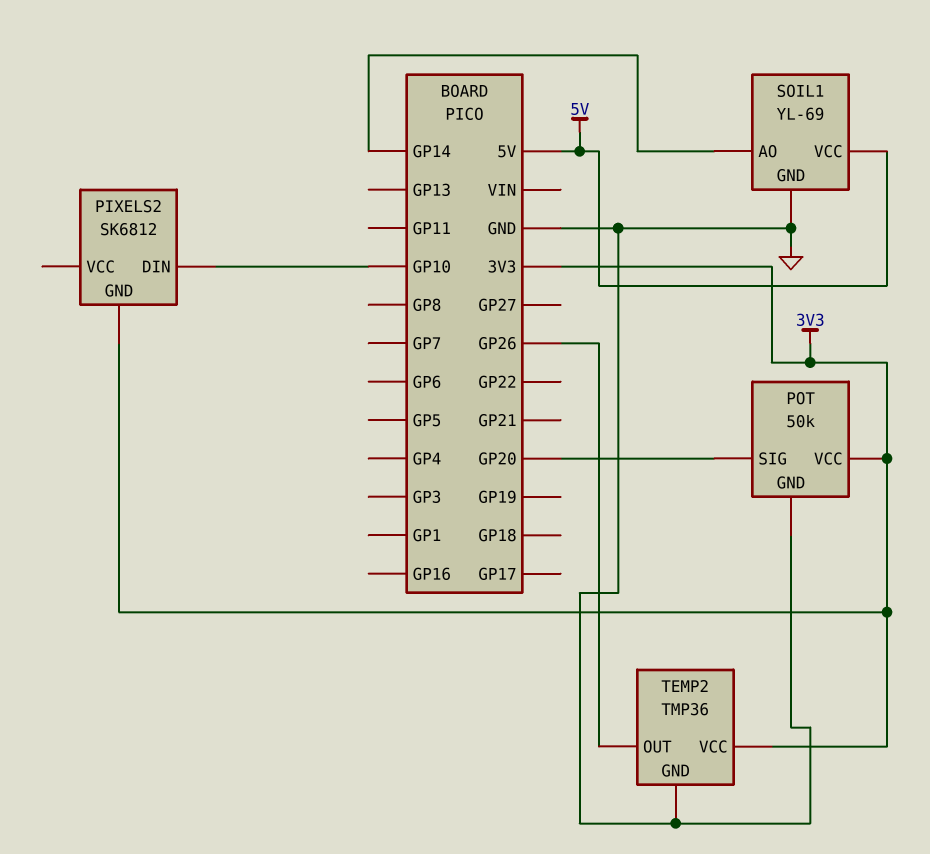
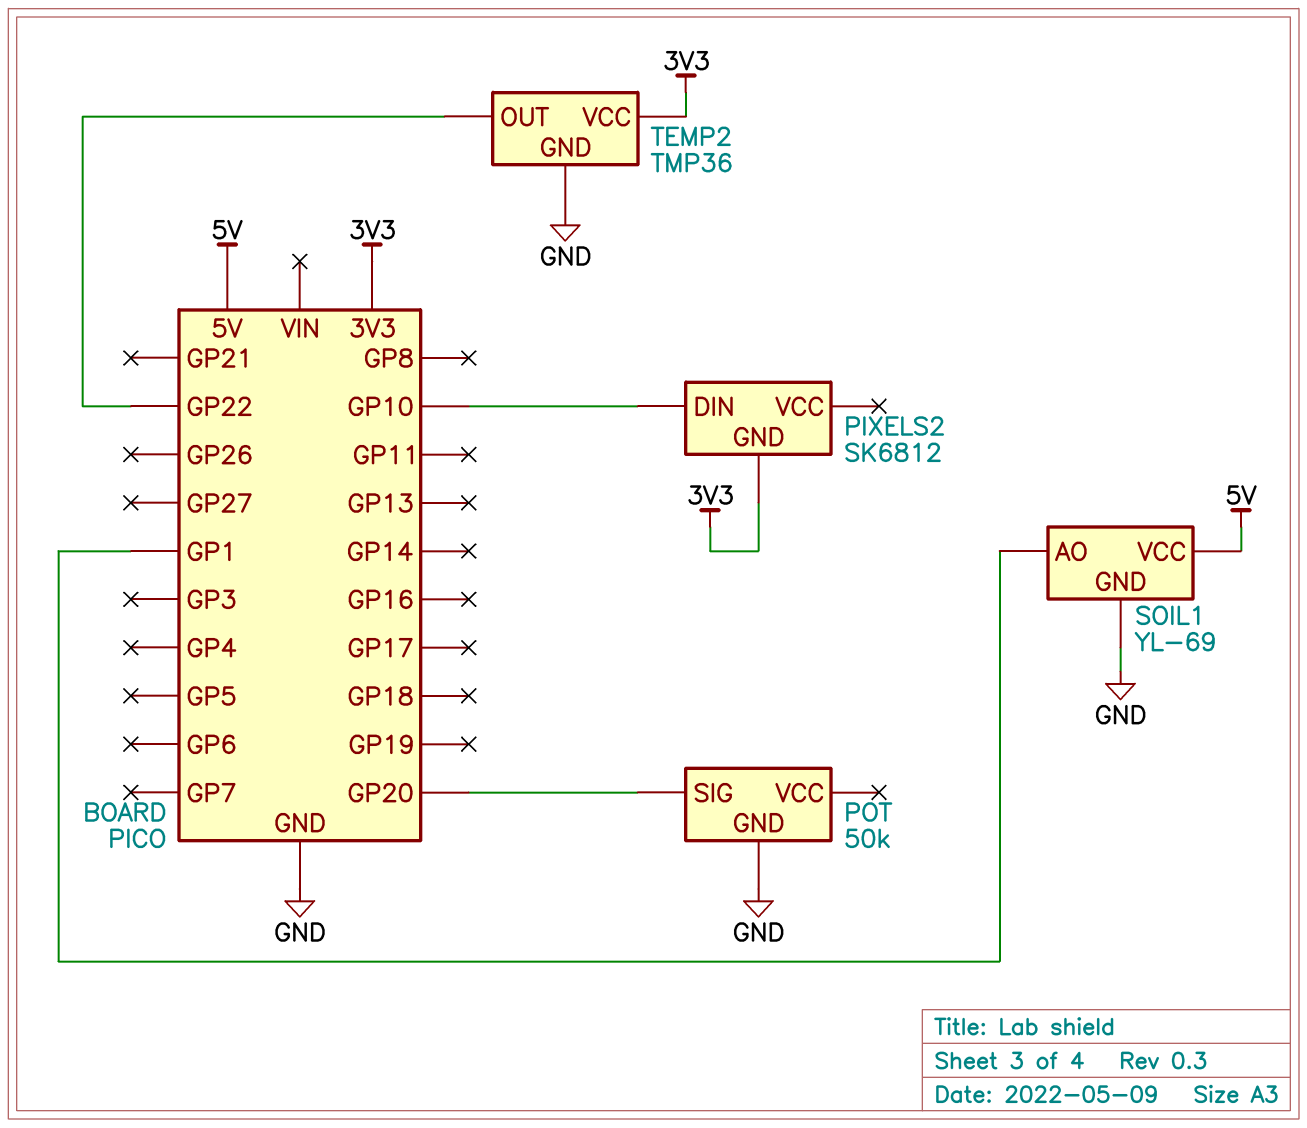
POT pin VCC: 3V3 -> none
SOIL1 pin AO: GP14 -> GP1
TEMP2 pin OUT: GP26 -> GP22

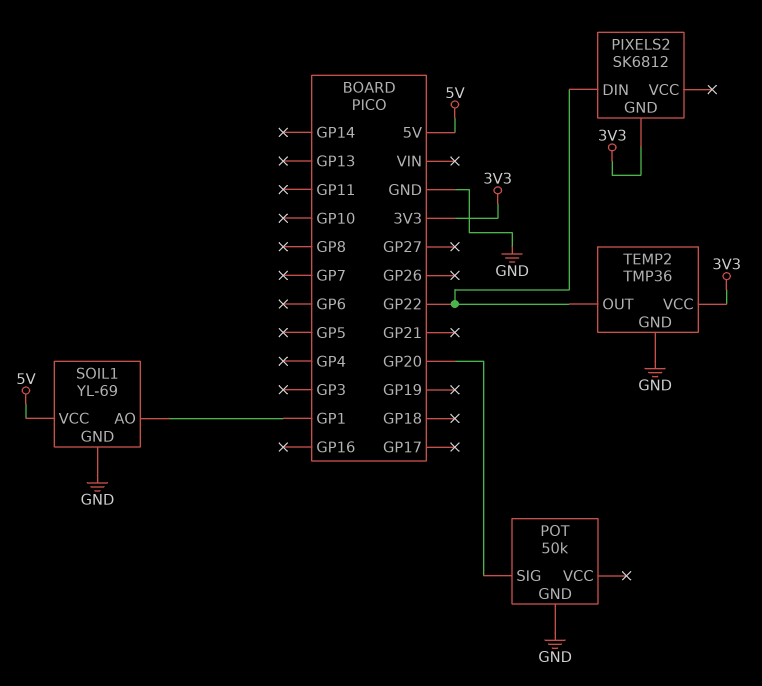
PIXELS2 pin DIN: GP10 -> GP22

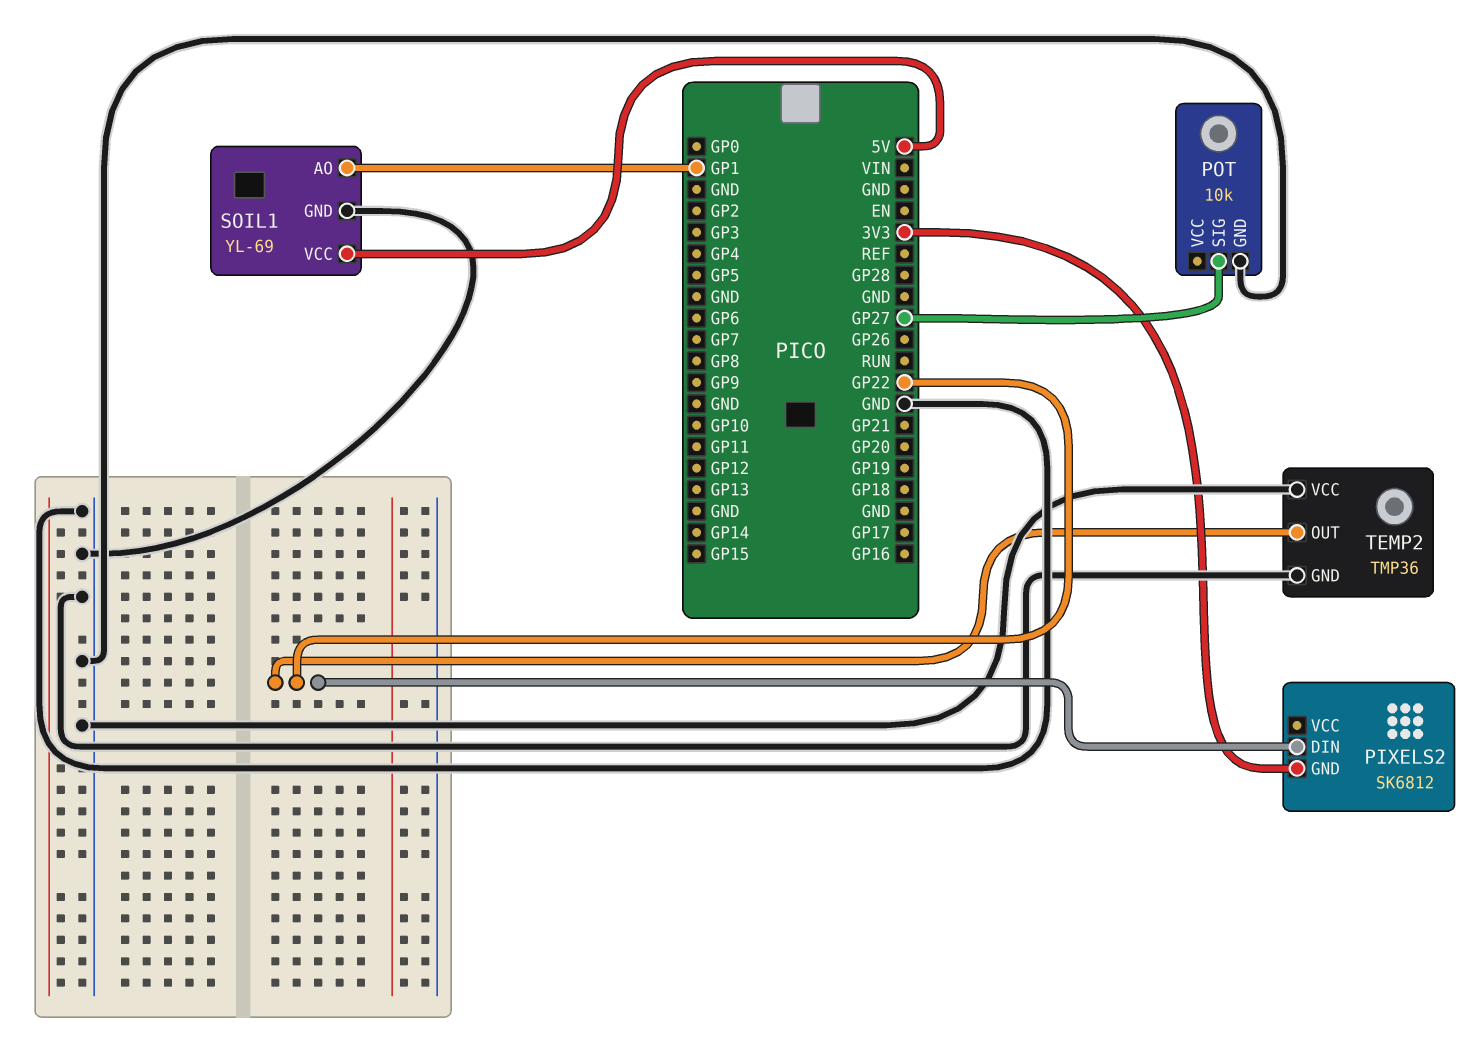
POT: 50k -> 10k
POT pin SIG: GP20 -> GP27
TEMP2 pin VCC: 3V3 -> GND

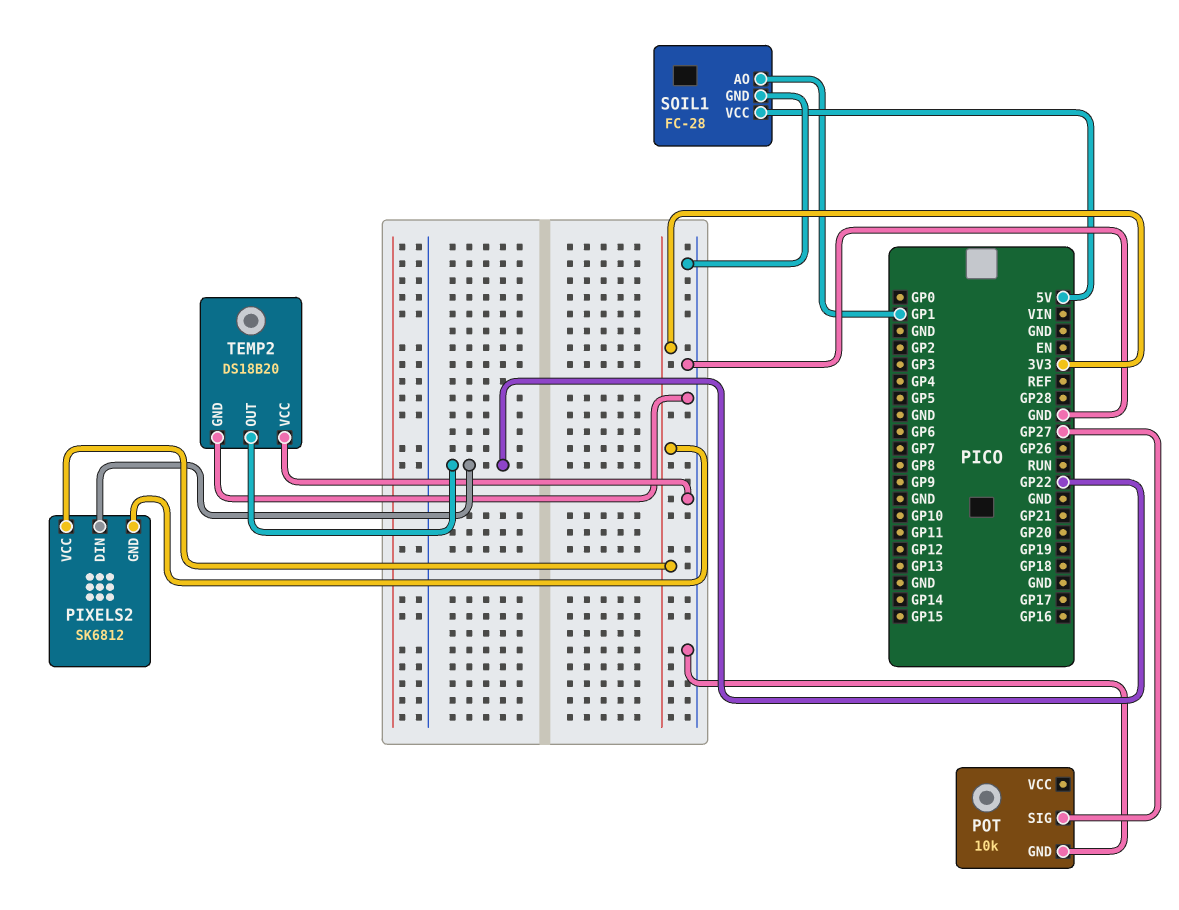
PIXELS2 pin VCC: none -> 3V3
SOIL1: YL-69 -> FC-28
TEMP2: TMP36 -> DS18B20

